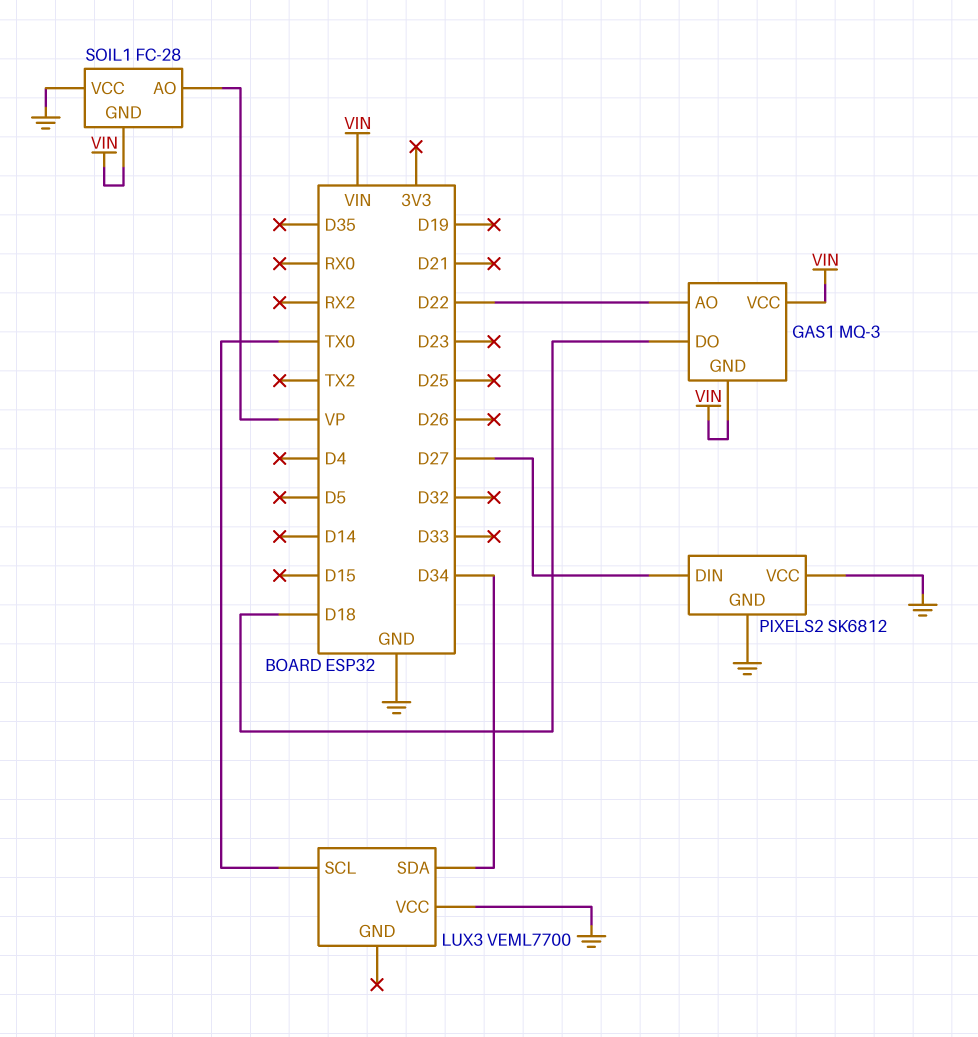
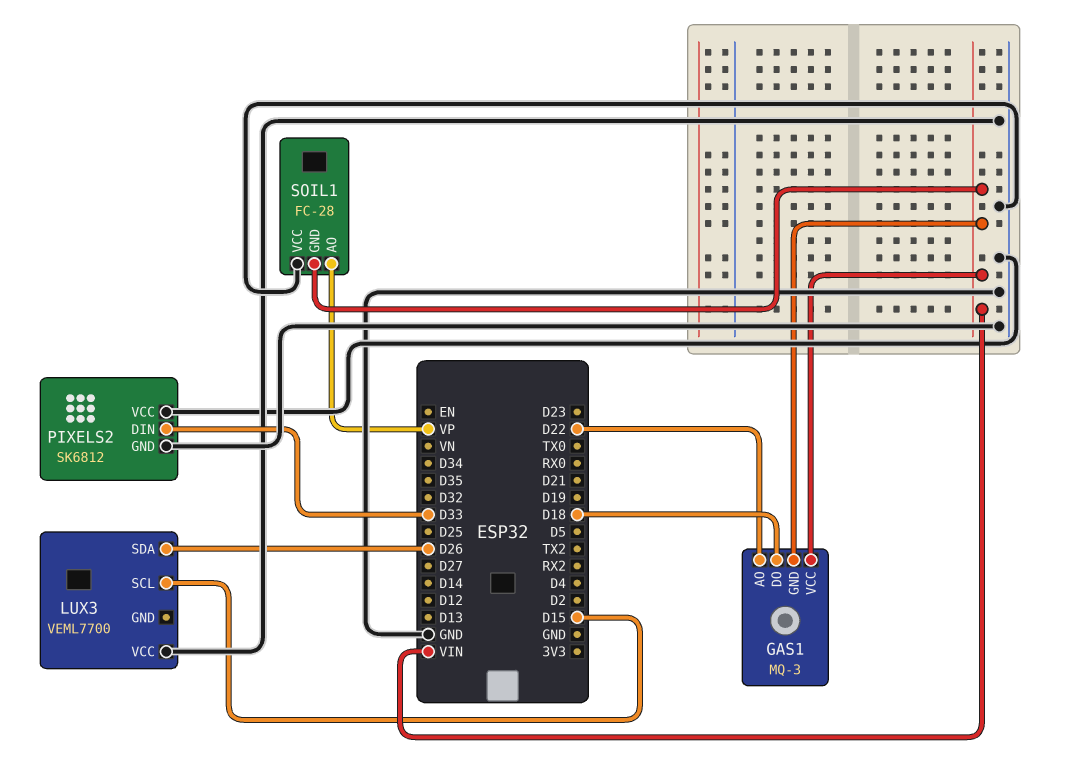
LUX3 pin SCL: TX0 -> D15
LUX3 pin SDA: D34 -> D26
PIXELS2 pin DIN: D27 -> D33

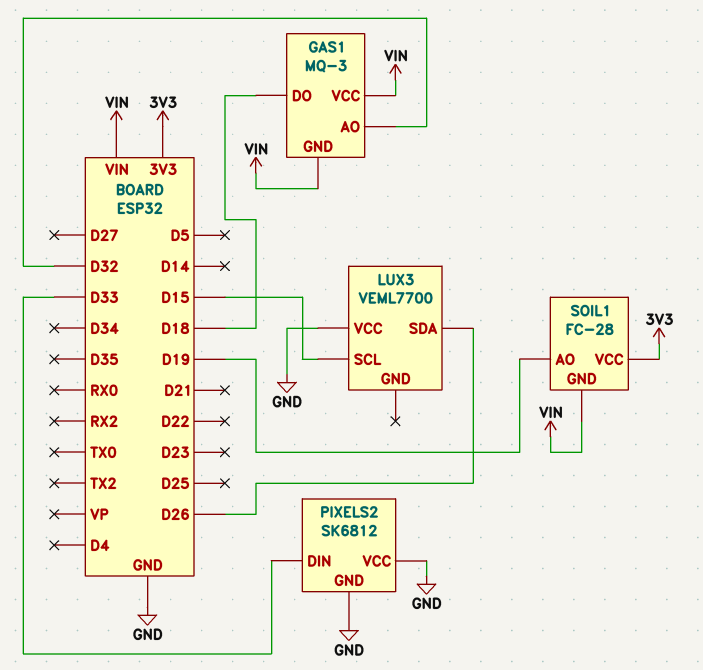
GAS1 pin AO: D22 -> D32
SOIL1 pin AO: VP -> D19
SOIL1 pin VCC: GND -> 3V3

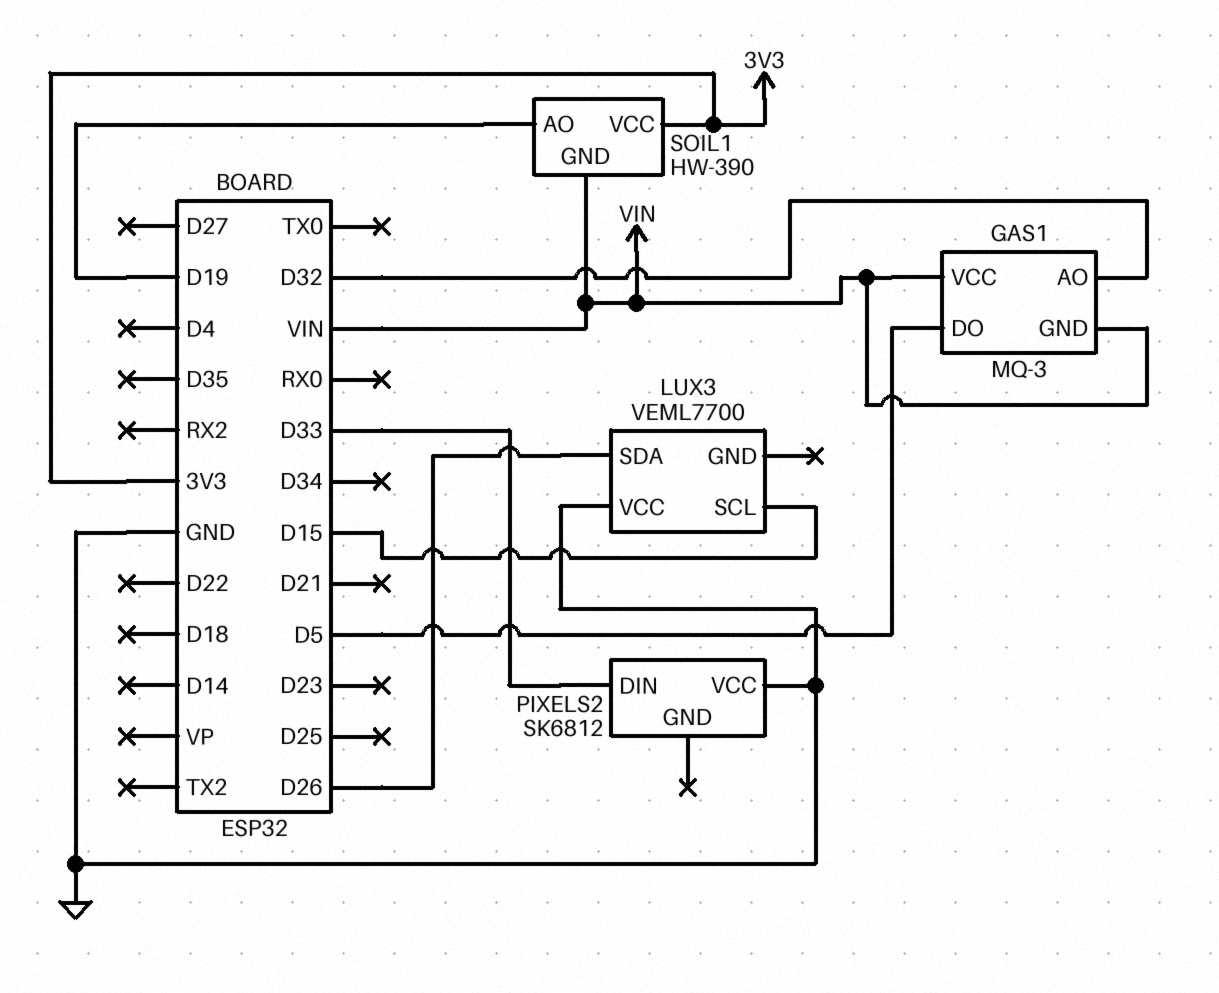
GAS1 pin DO: D18 -> D5
PIXELS2 pin GND: GND -> none
SOIL1: FC-28 -> HW-390

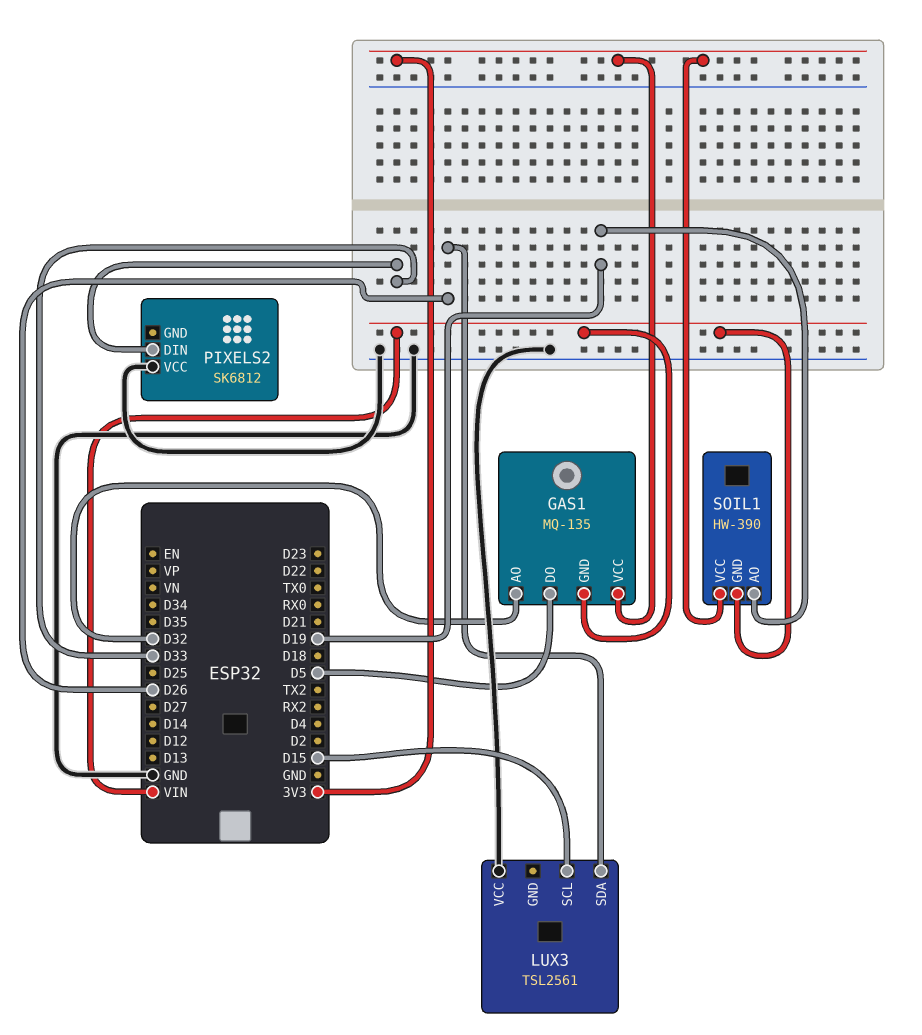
GAS1: MQ-3 -> MQ-135
GAS1 pin VCC: VIN -> 3V3
LUX3: VEML7700 -> TSL2561

